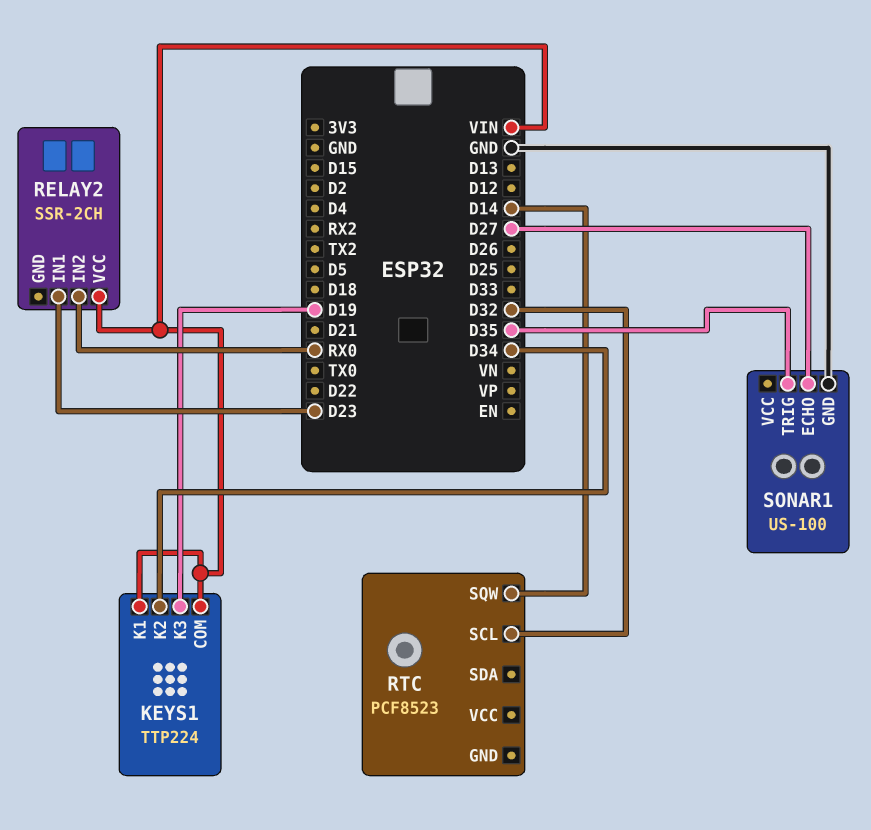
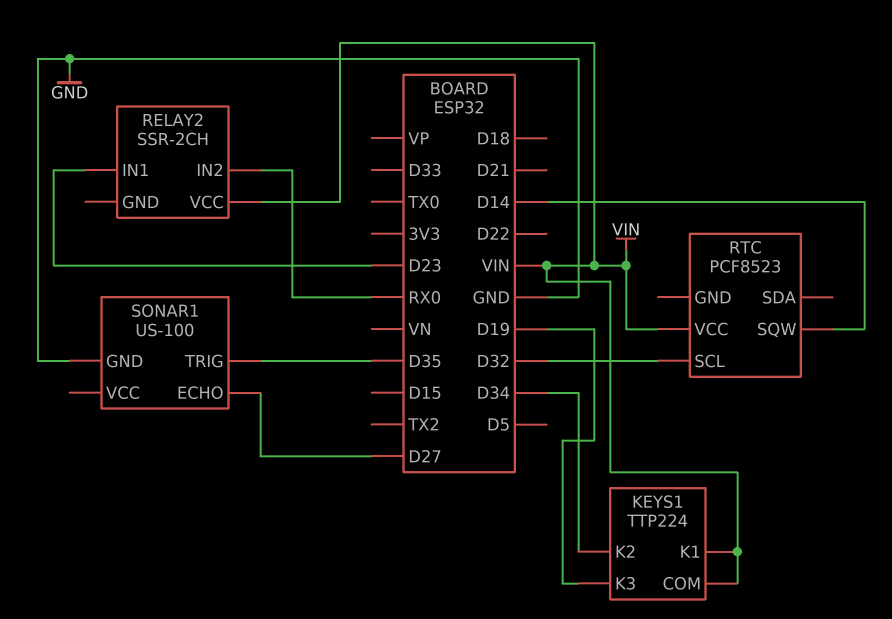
RTC pin VCC: none -> VIN

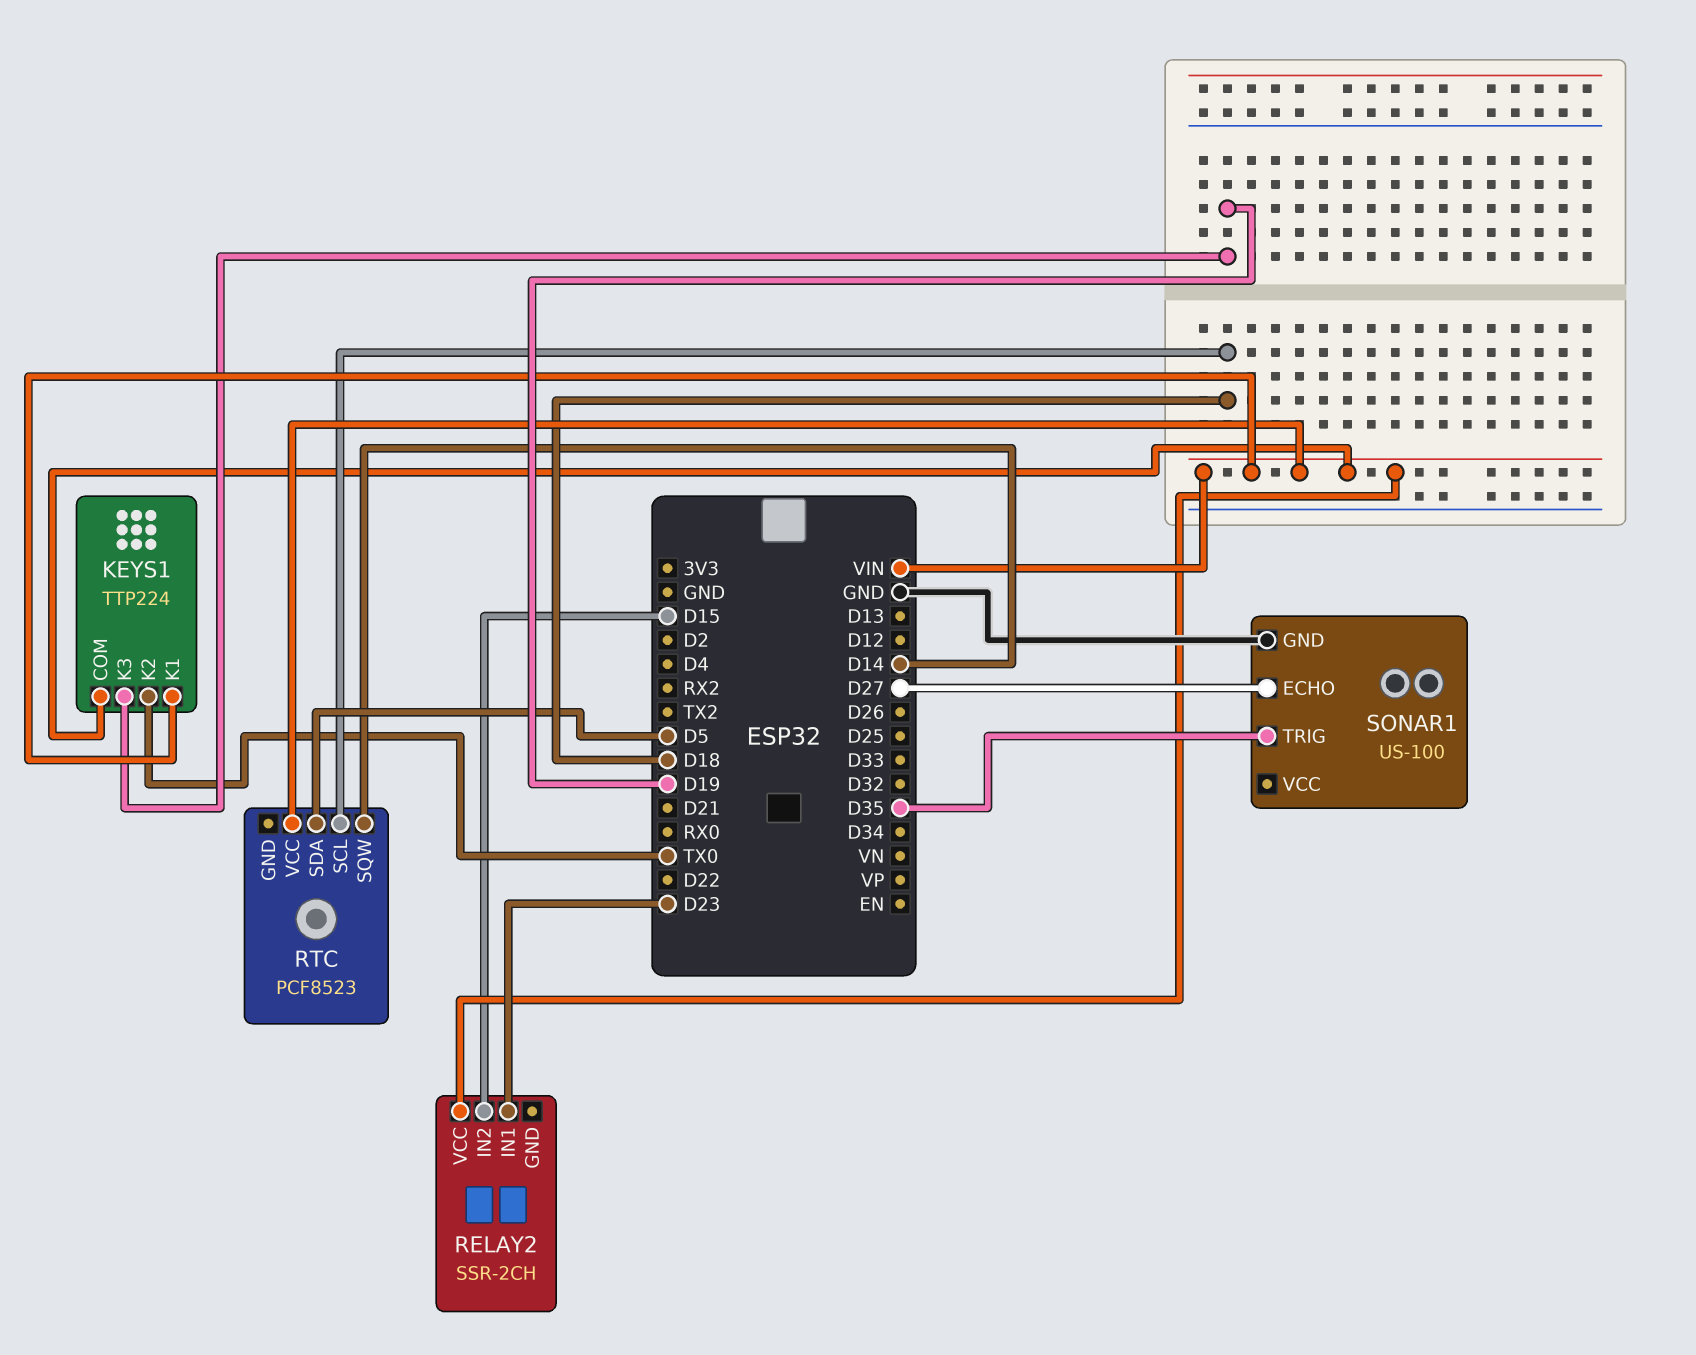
KEYS1 pin K2: D34 -> TX0
RELAY2 pin IN2: RX0 -> D15
RTC pin SCL: D32 -> D18
RTC pin SDA: none -> D5

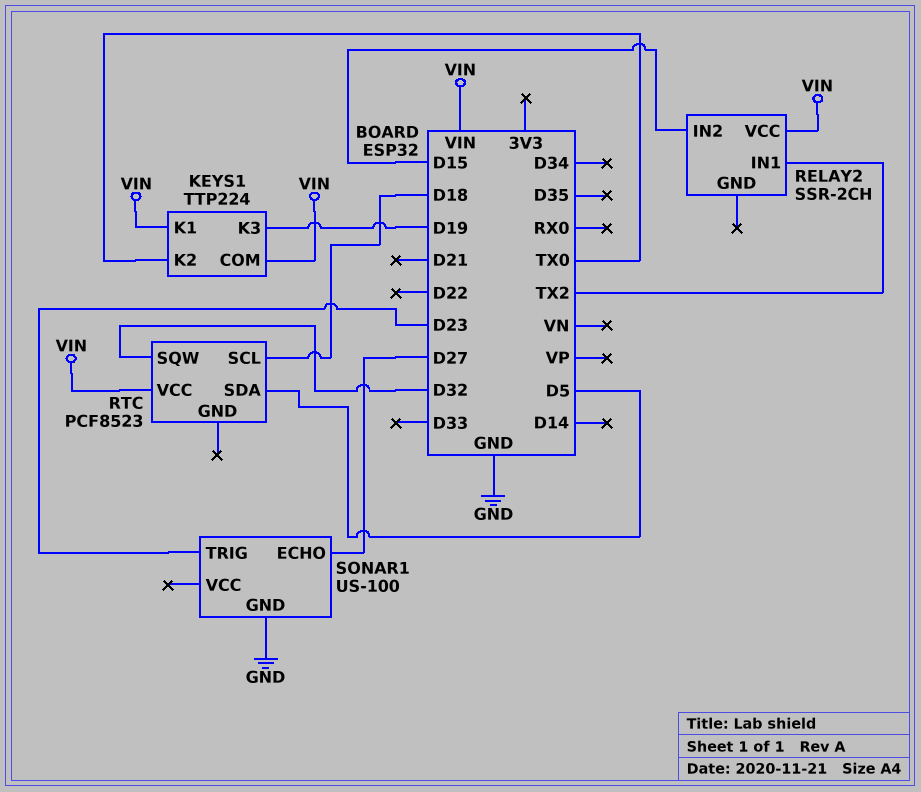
RELAY2 pin IN1: D23 -> TX2
RTC pin SQW: D14 -> D32
SONAR1 pin TRIG: D35 -> D23

